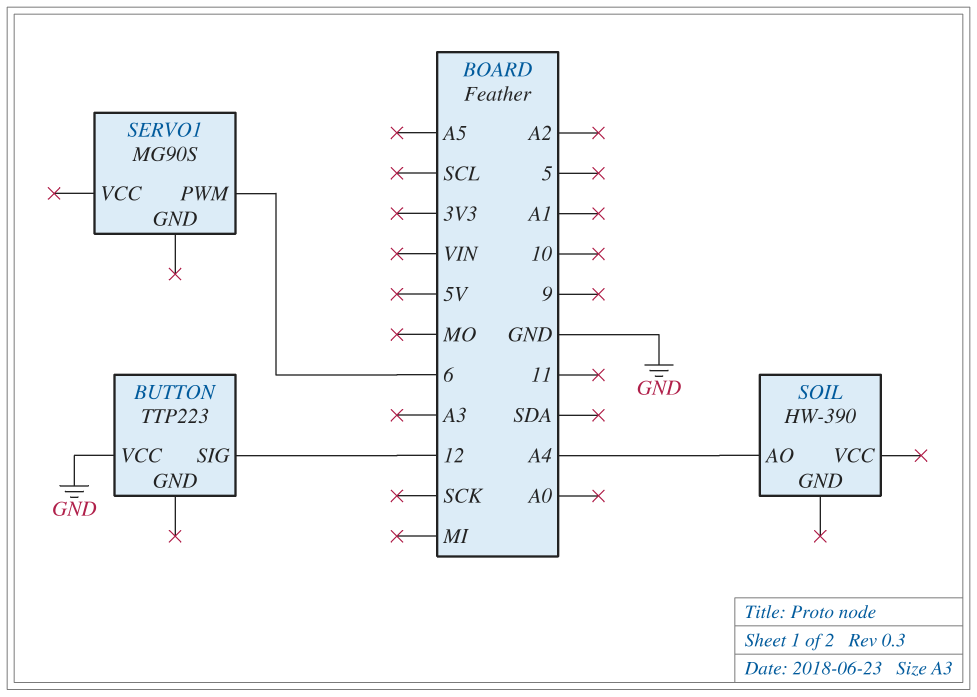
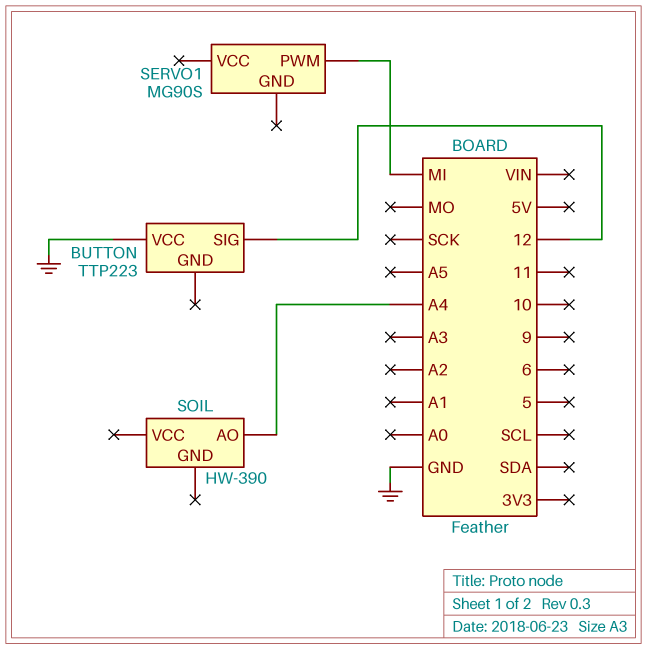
SERVO1 pin PWM: 6 -> MI

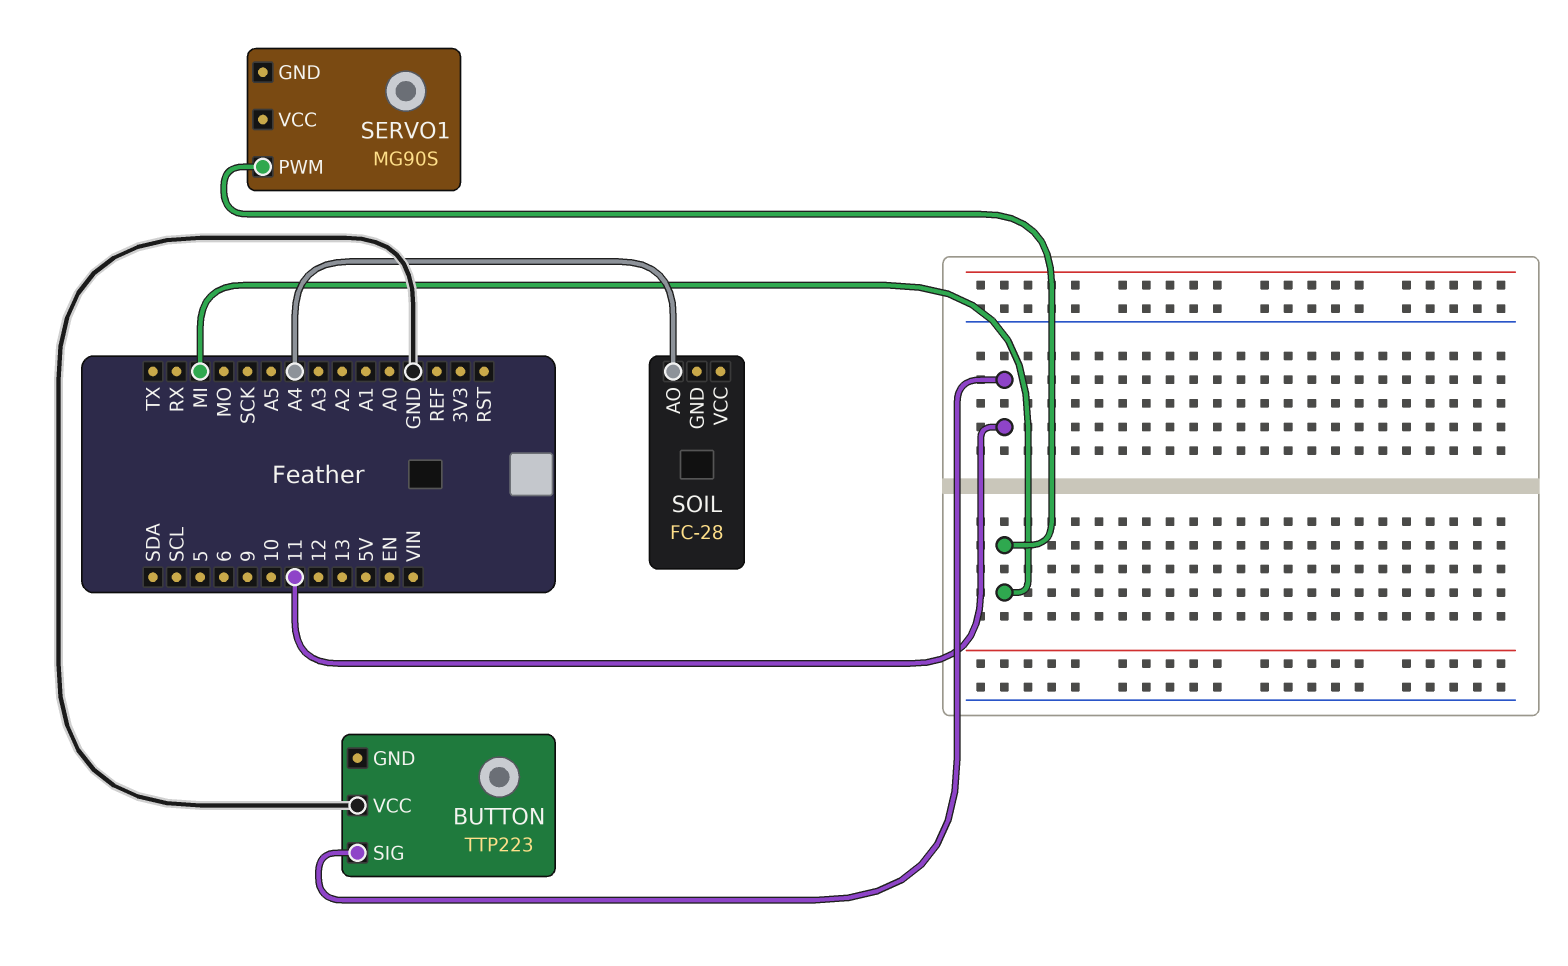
BUTTON pin SIG: 12 -> 11
SOIL: HW-390 -> FC-28

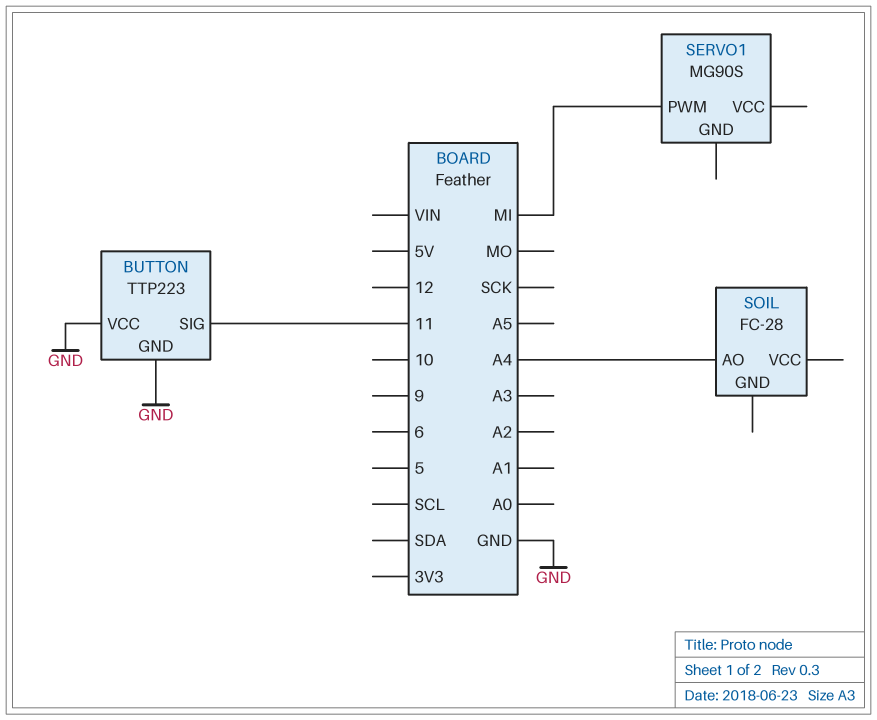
BUTTON pin GND: none -> GND

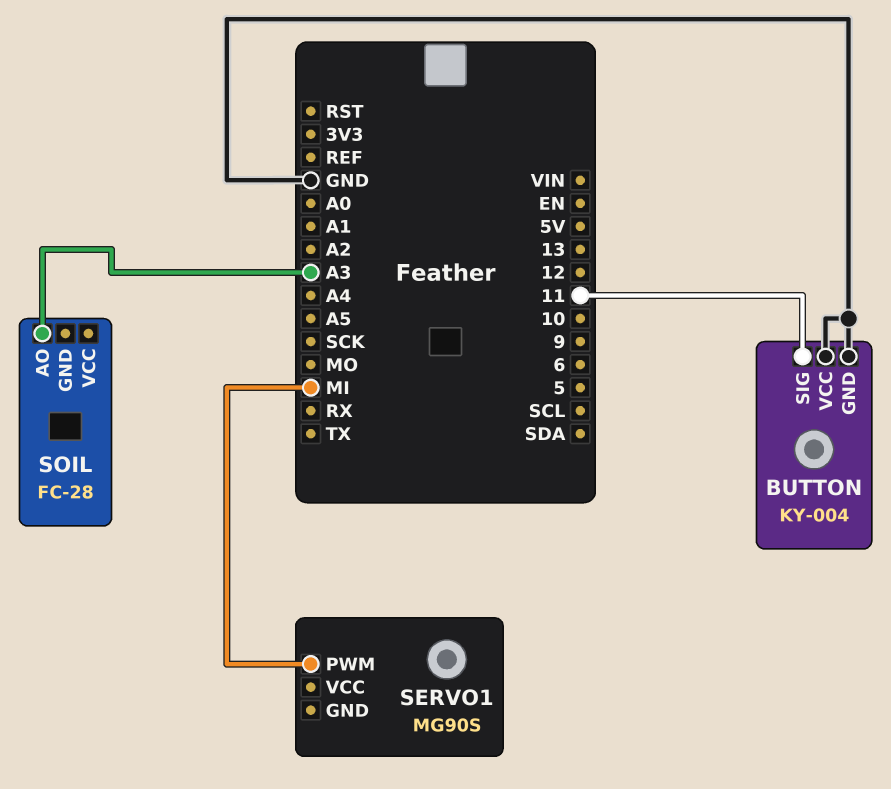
BUTTON: TTP223 -> KY-004
SOIL pin AO: A4 -> A3

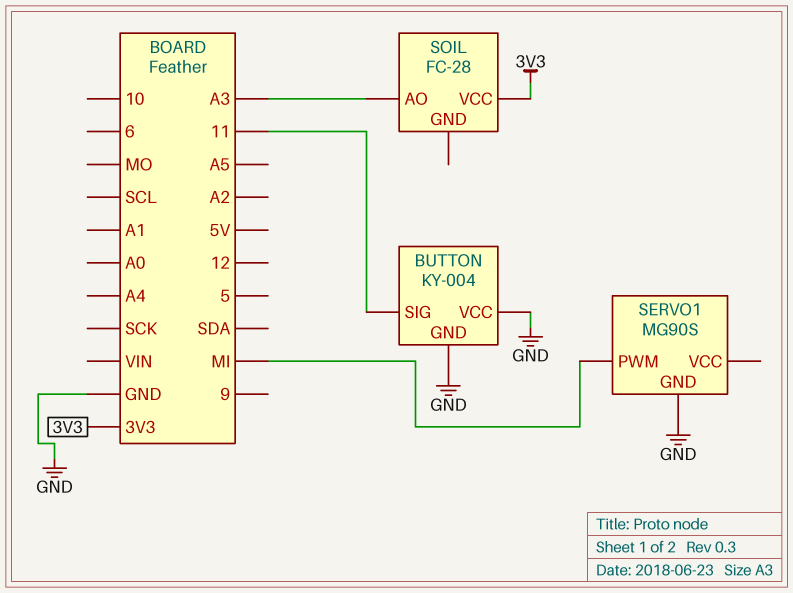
SERVO1 pin GND: none -> GND
SOIL pin VCC: none -> 3V3

